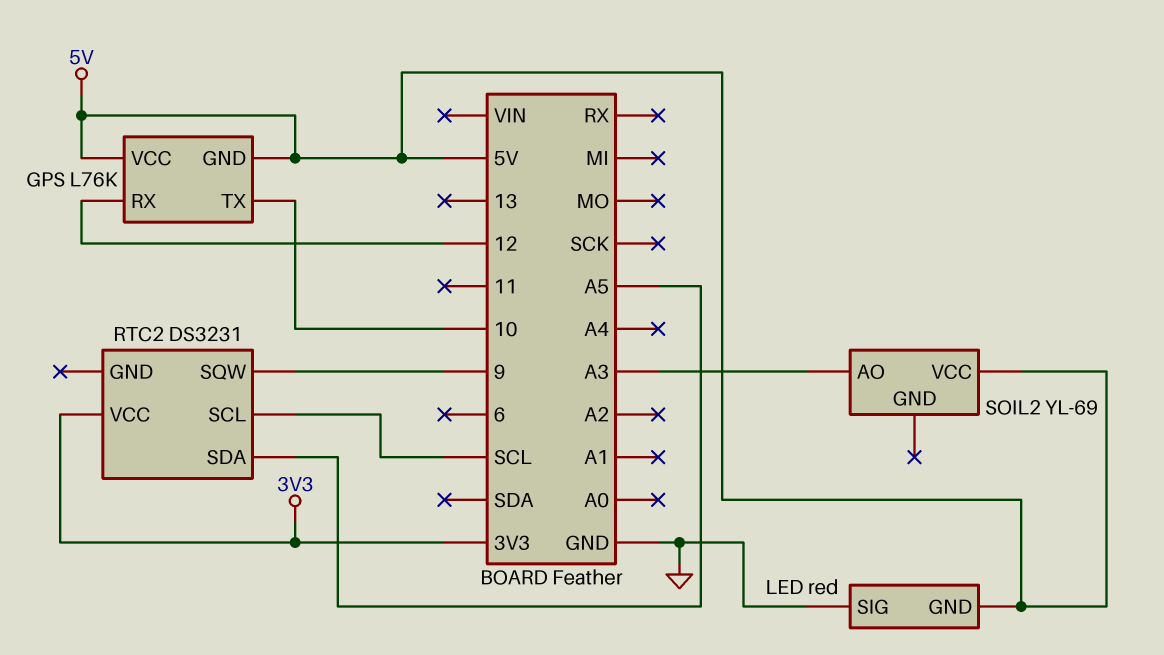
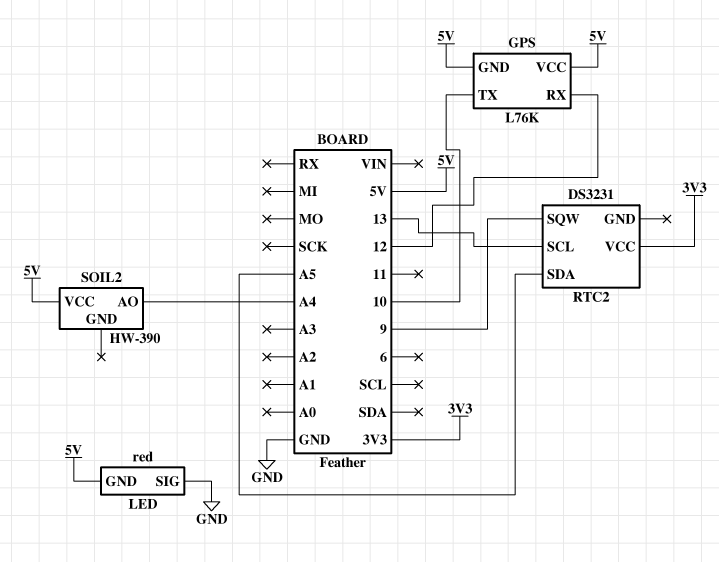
RTC2 pin SCL: SCL -> 13
SOIL2: YL-69 -> HW-390
SOIL2 pin AO: A3 -> A4

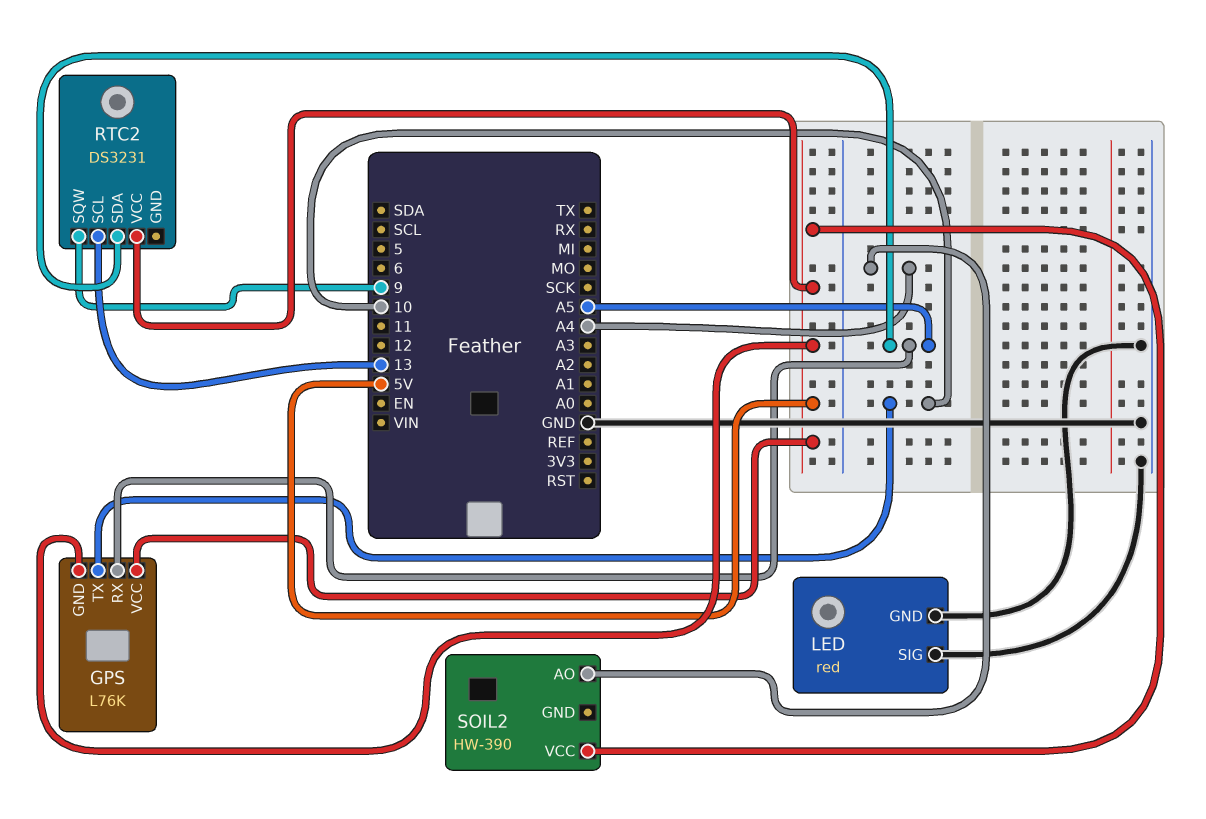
GPS pin RX: 12 -> A5
LED pin GND: 5V -> GND
RTC2 pin VCC: 3V3 -> 5V

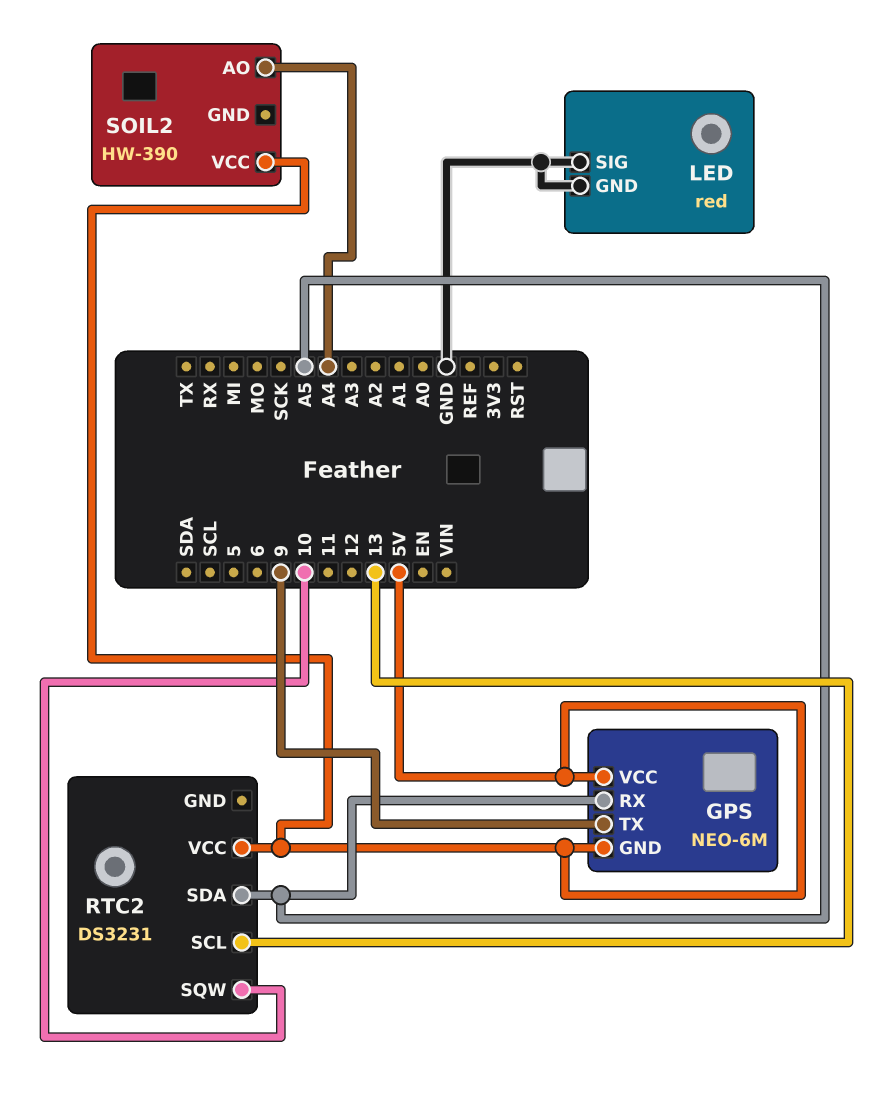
GPS: L76K -> NEO-6M
GPS pin TX: 10 -> 9
RTC2 pin SQW: 9 -> 10

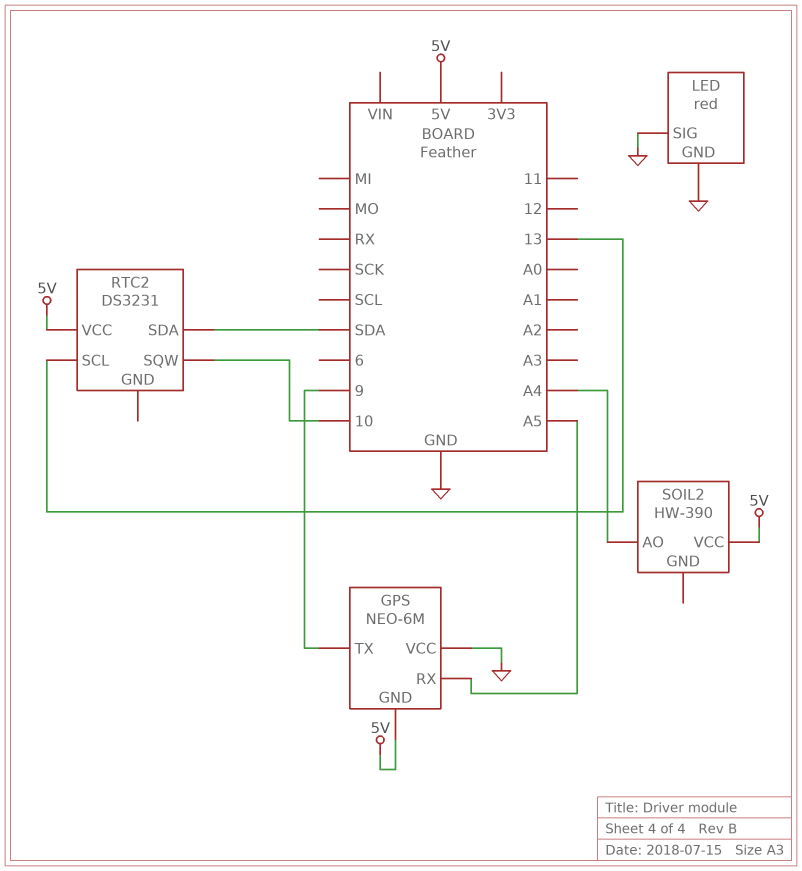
GPS pin VCC: 5V -> GND
RTC2 pin SDA: A5 -> SDA

